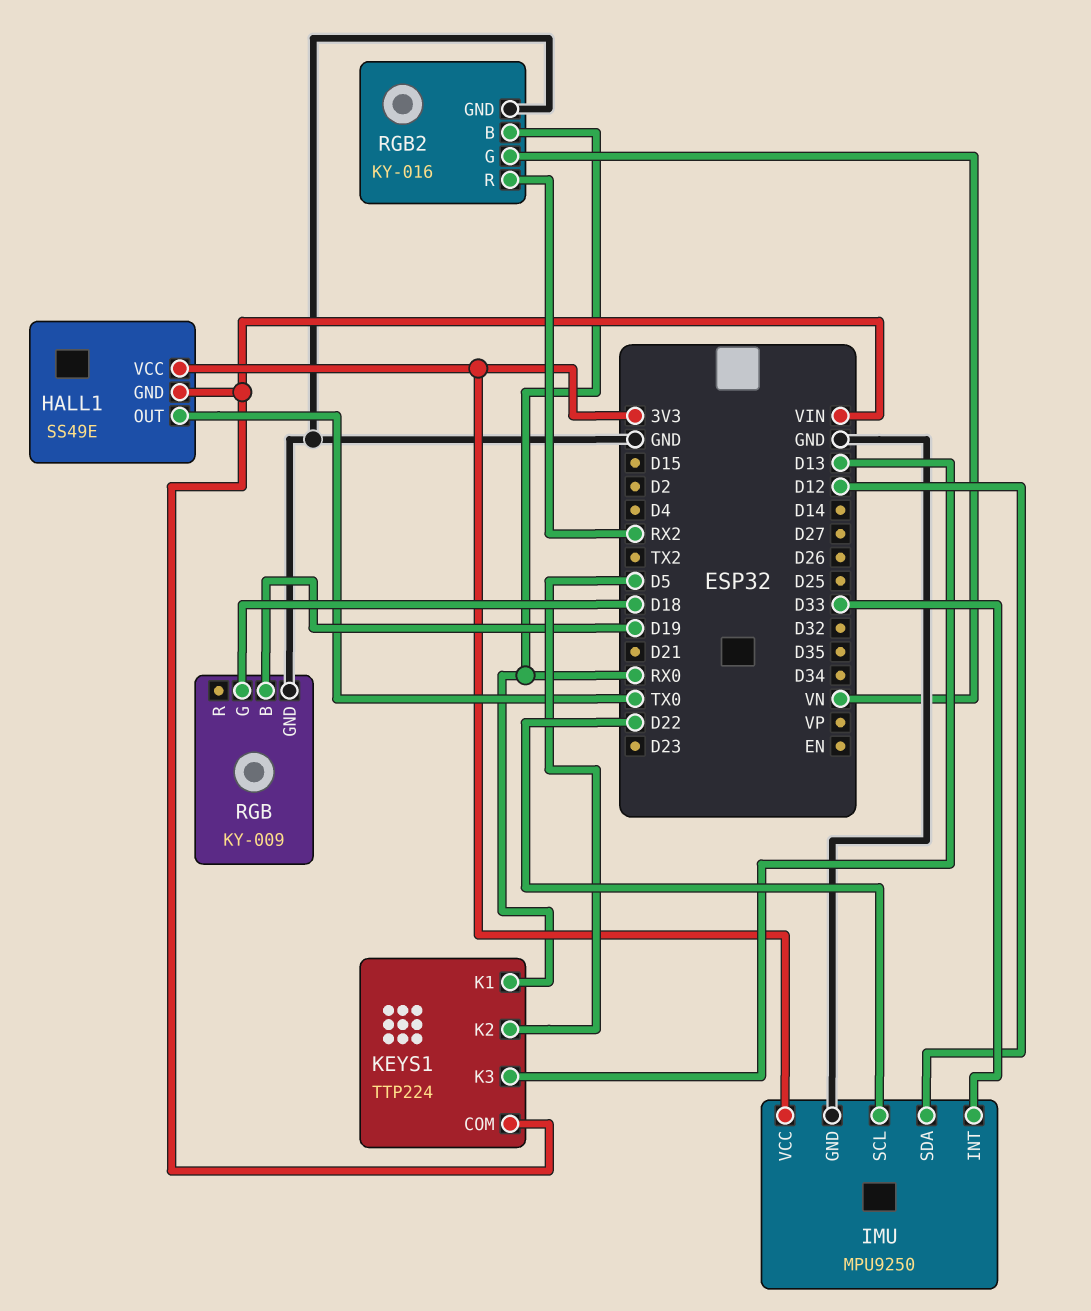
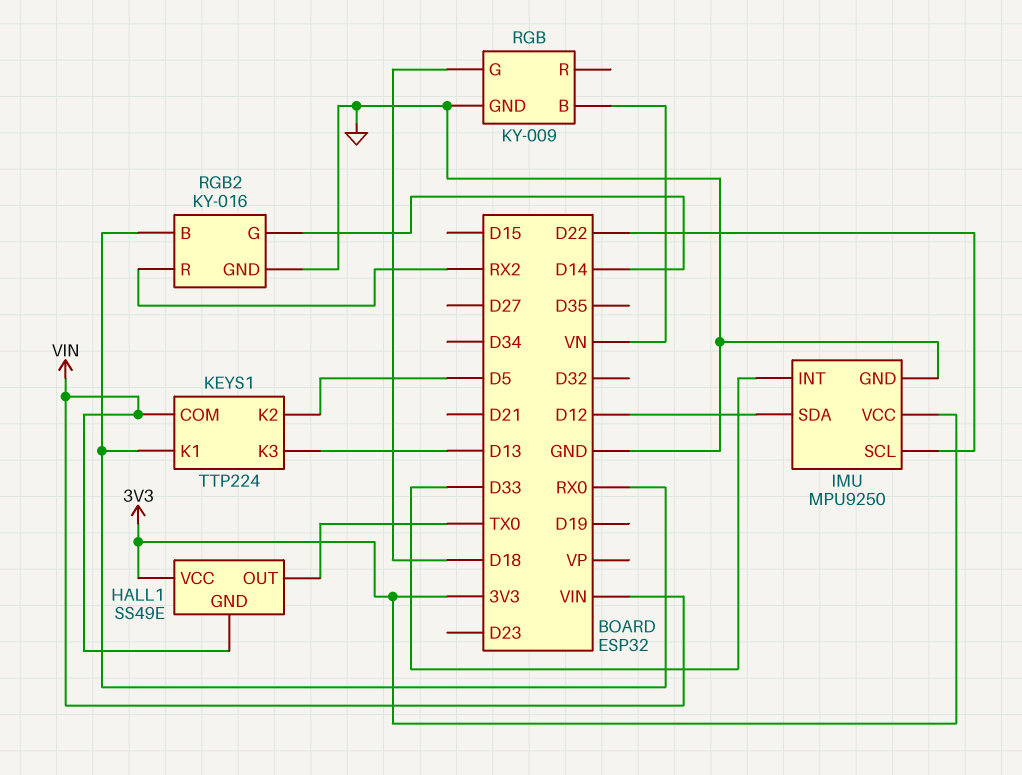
RGB pin B: D19 -> VN
RGB2 pin G: VN -> D14

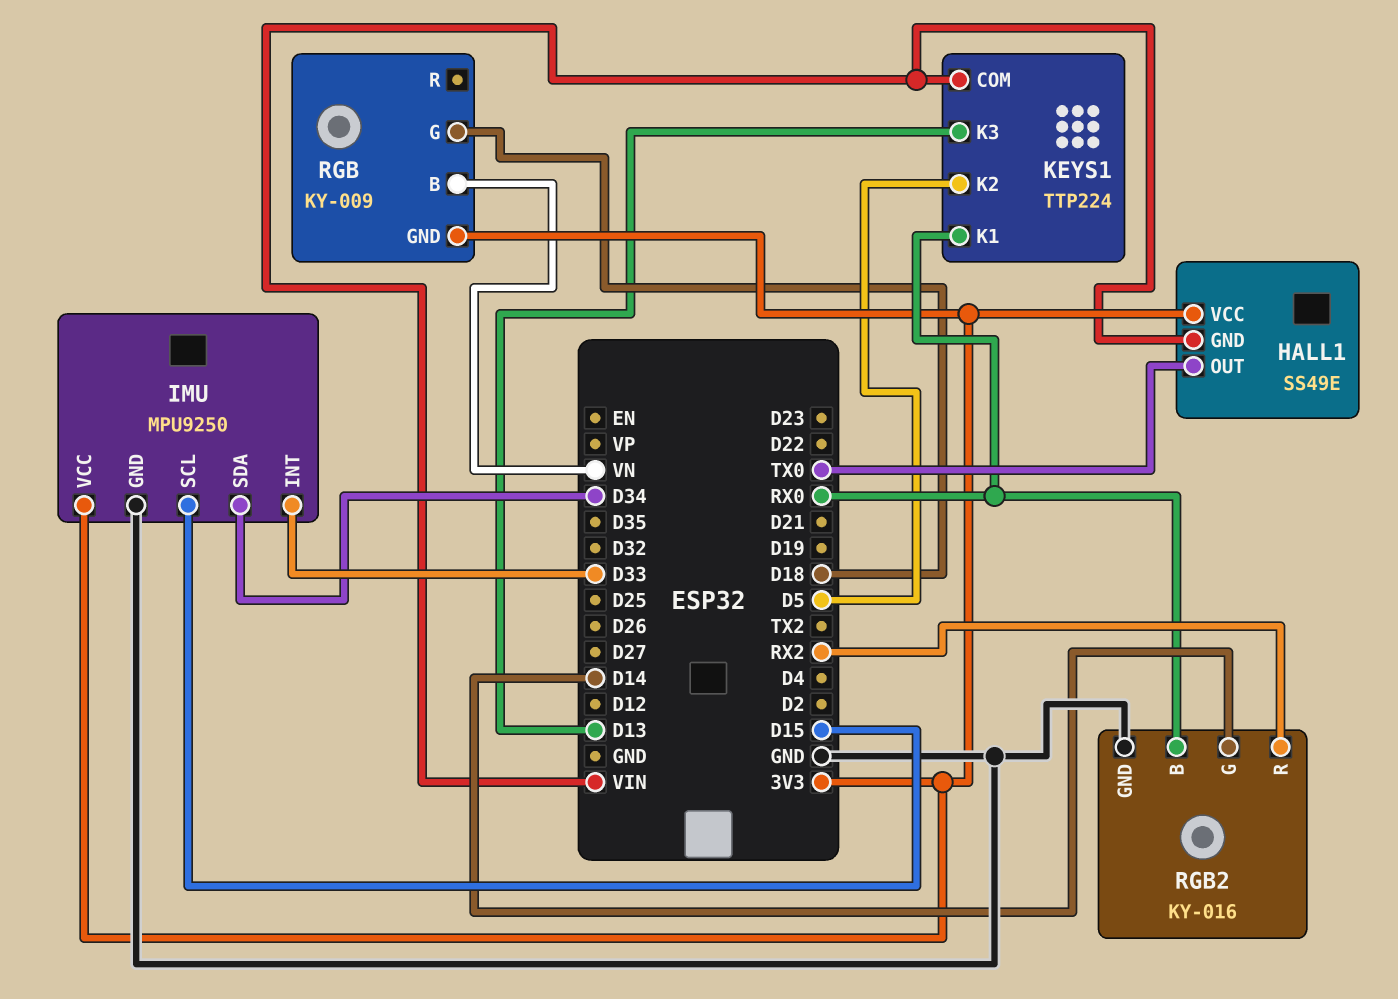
IMU pin SCL: D22 -> D15
IMU pin SDA: D12 -> D34
RGB pin GND: GND -> 3V3

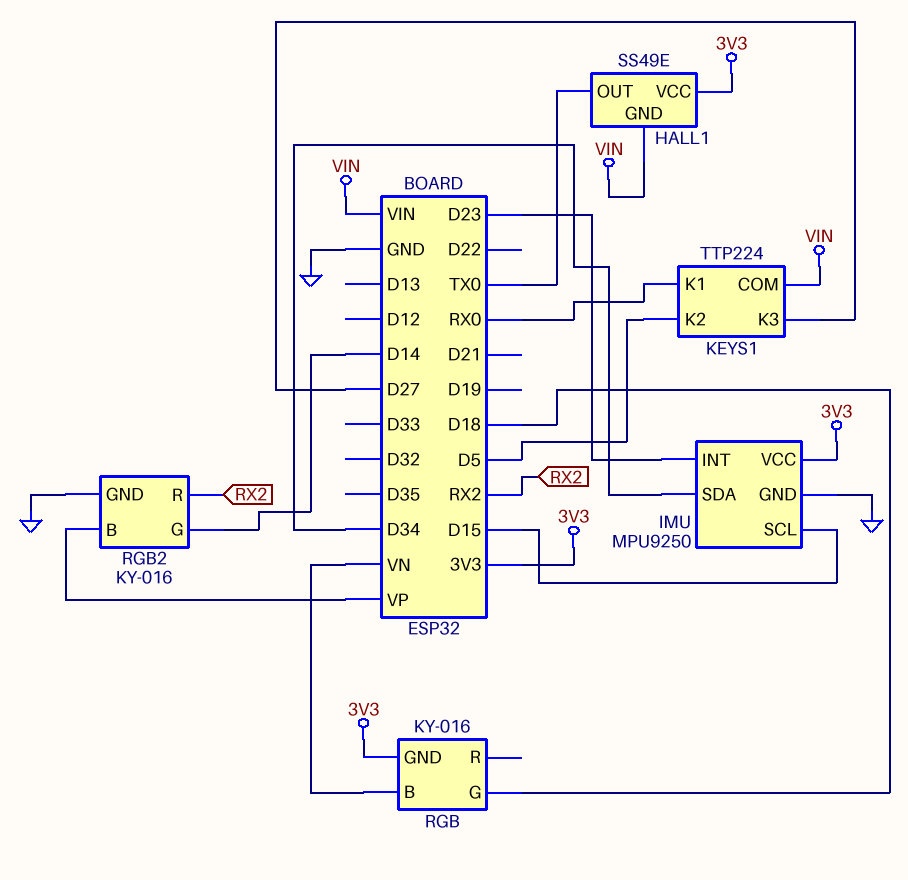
IMU pin INT: D33 -> D23
KEYS1 pin K3: D13 -> D27
RGB: KY-009 -> KY-016
RGB2 pin B: RX0 -> VP

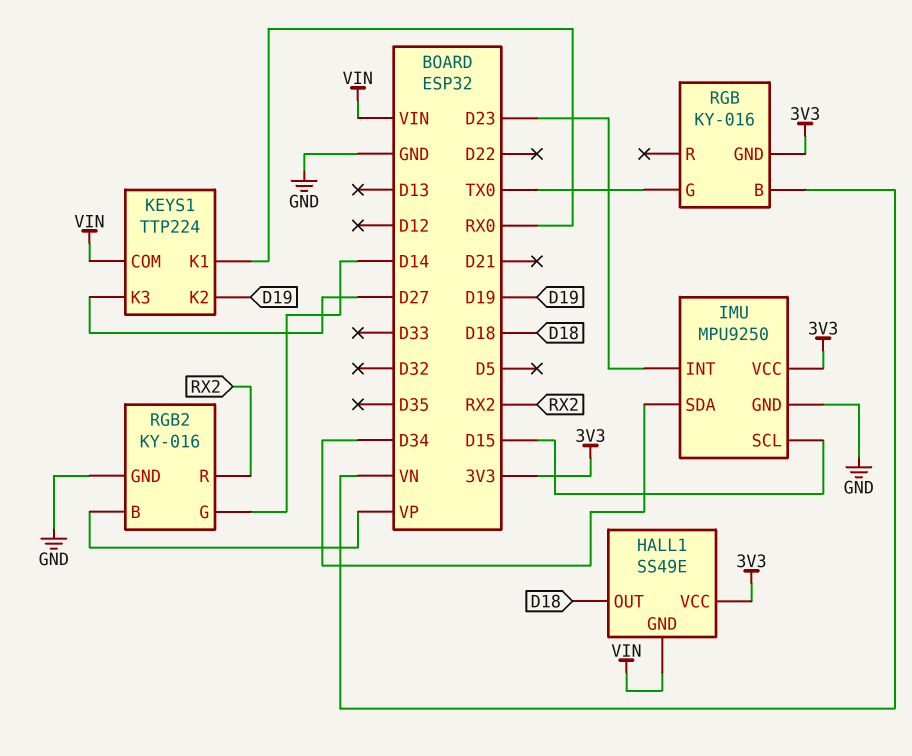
HALL1 pin OUT: TX0 -> D18
KEYS1 pin K2: D5 -> D19
RGB pin G: D18 -> TX0

